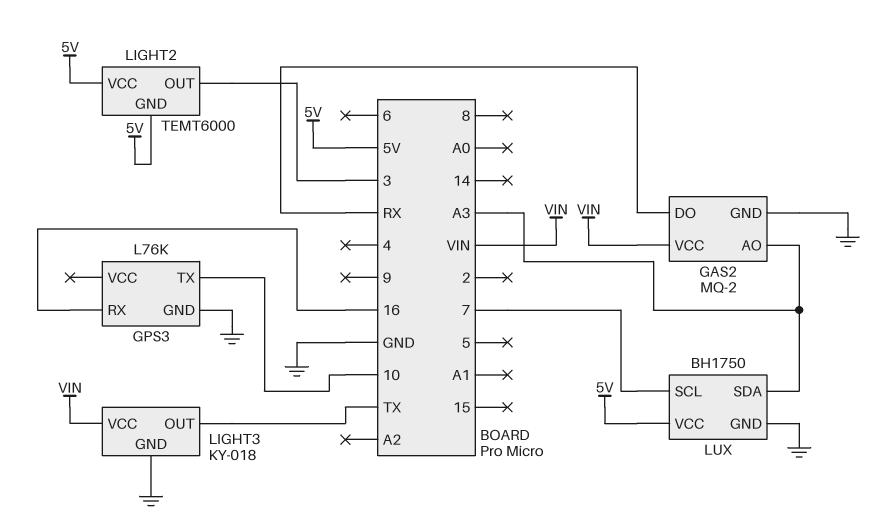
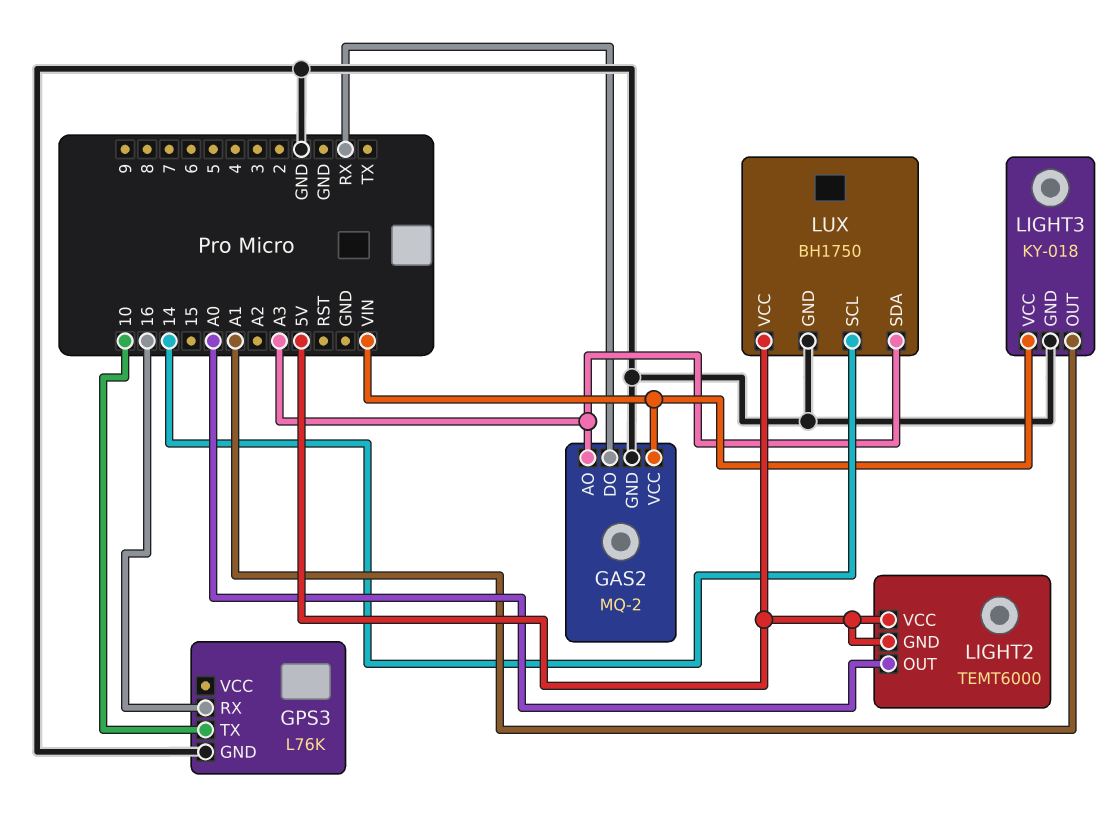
LIGHT2 pin OUT: 3 -> A0
LIGHT3 pin OUT: TX -> A1
LUX pin SCL: 7 -> 14

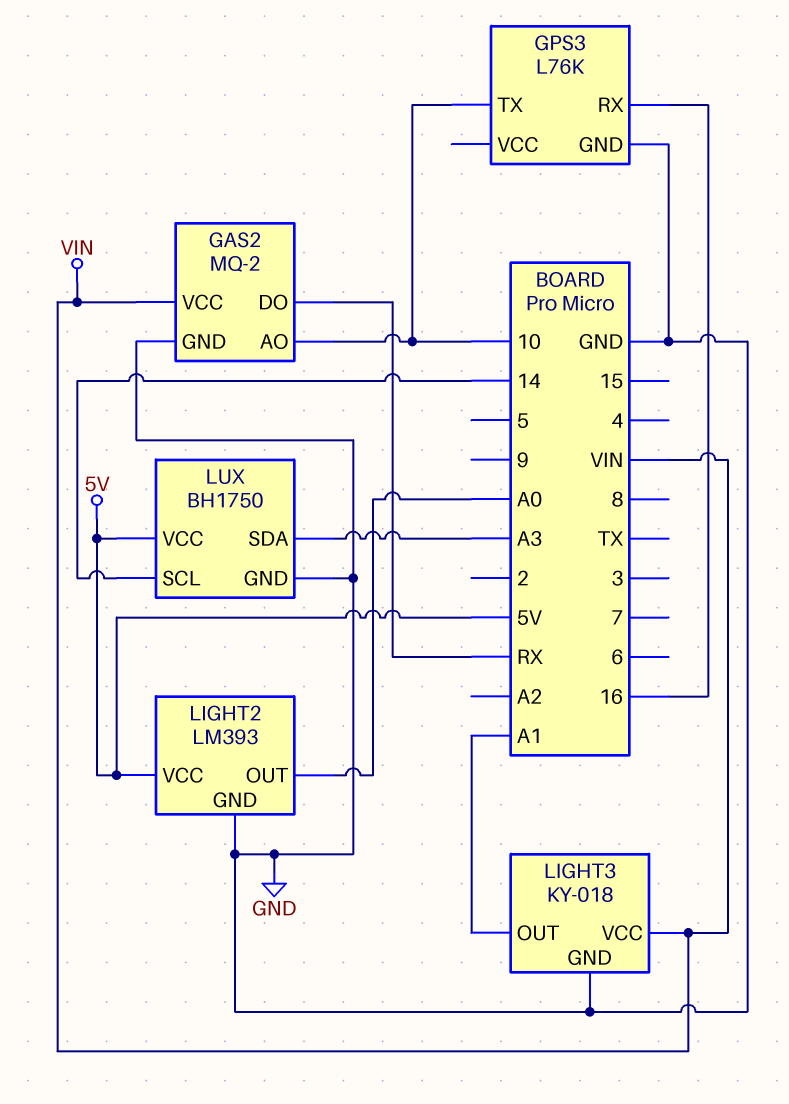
GAS2 pin AO: A3 -> 10
LIGHT2: TEMT6000 -> LM393
LIGHT2 pin GND: 5V -> GND

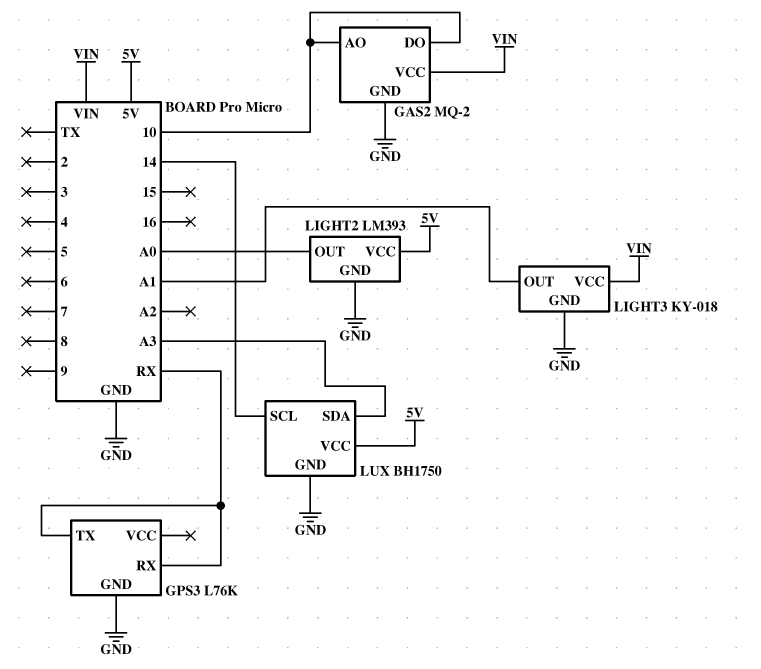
GAS2 pin DO: RX -> 10
GPS3 pin RX: 16 -> RX
GPS3 pin TX: 10 -> RX

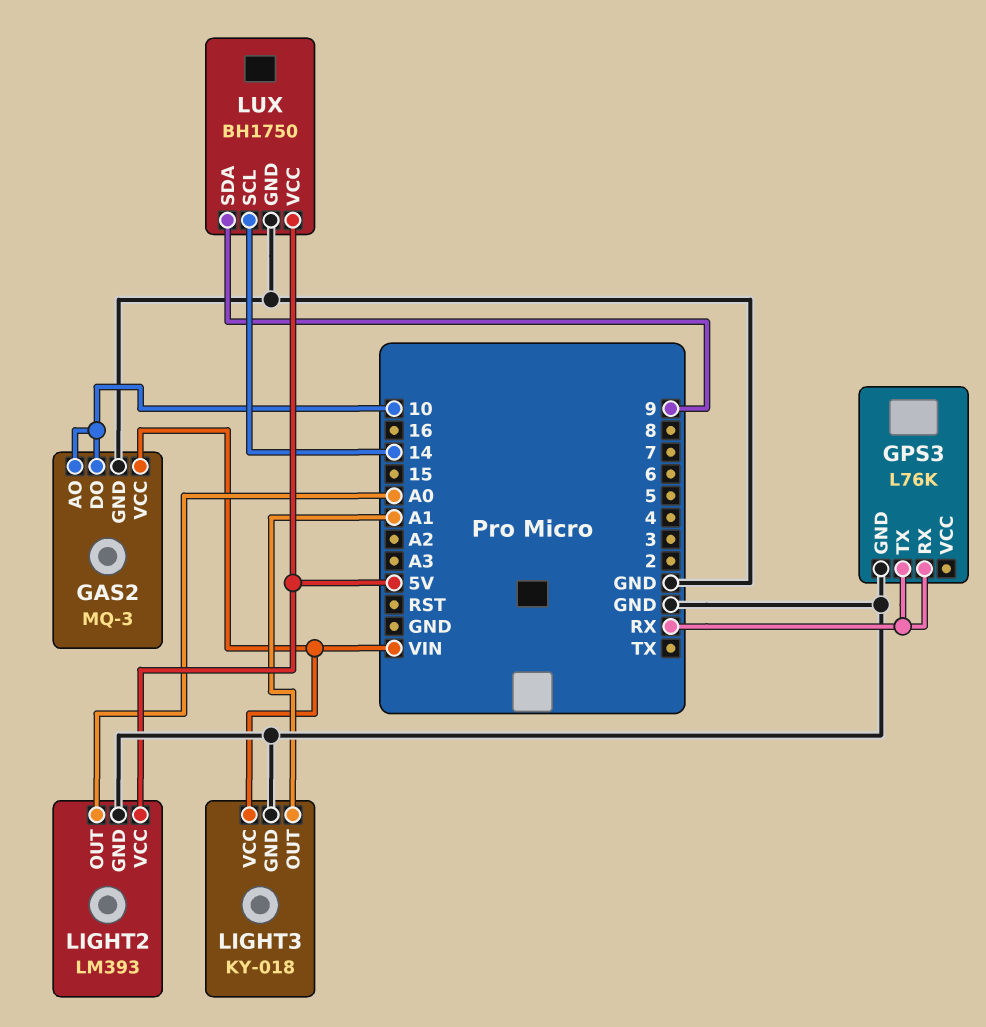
GAS2: MQ-2 -> MQ-3
LUX pin SDA: A3 -> 9

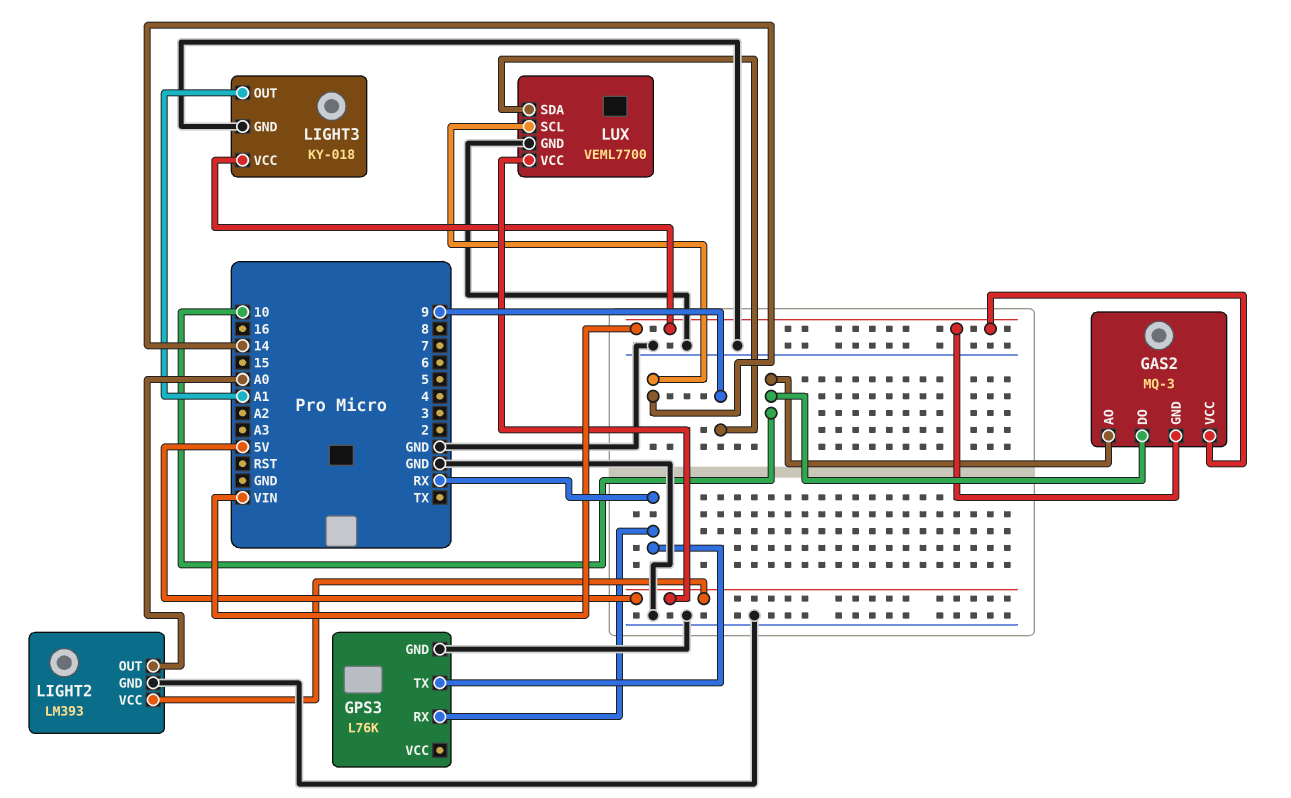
GAS2 pin GND: GND -> VIN
LUX: BH1750 -> VEML7700

